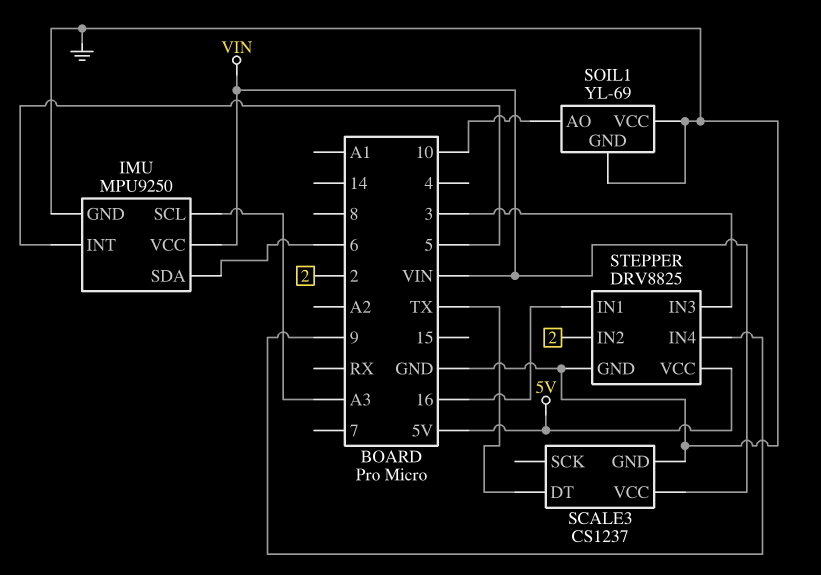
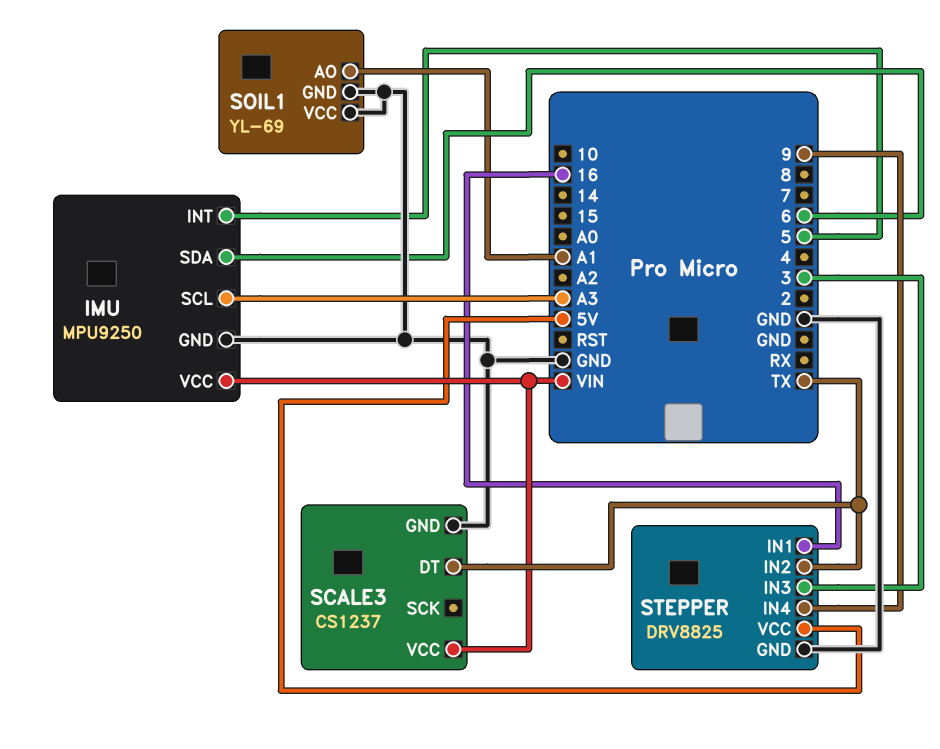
SOIL1 pin AO: 10 -> A1
STEPPER pin IN2: 2 -> TX

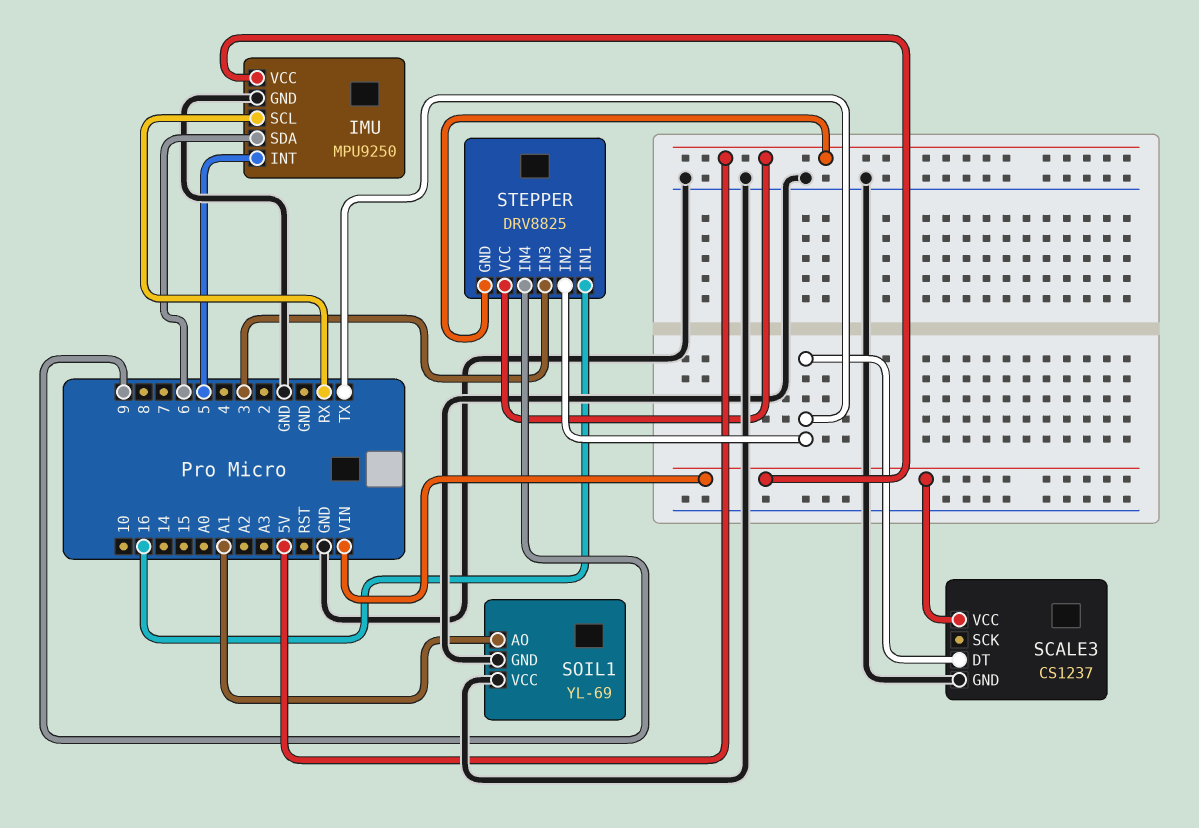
IMU pin SCL: A3 -> RX
STEPPER pin GND: GND -> 5V

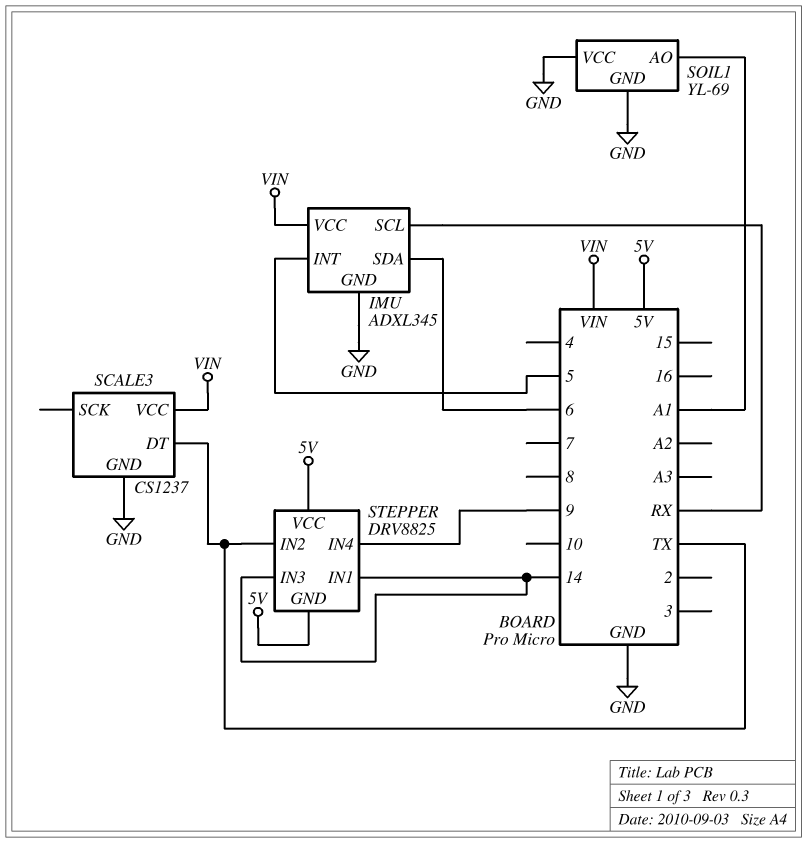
IMU: MPU9250 -> ADXL345
STEPPER pin IN1: 16 -> 14
STEPPER pin IN3: 3 -> 14

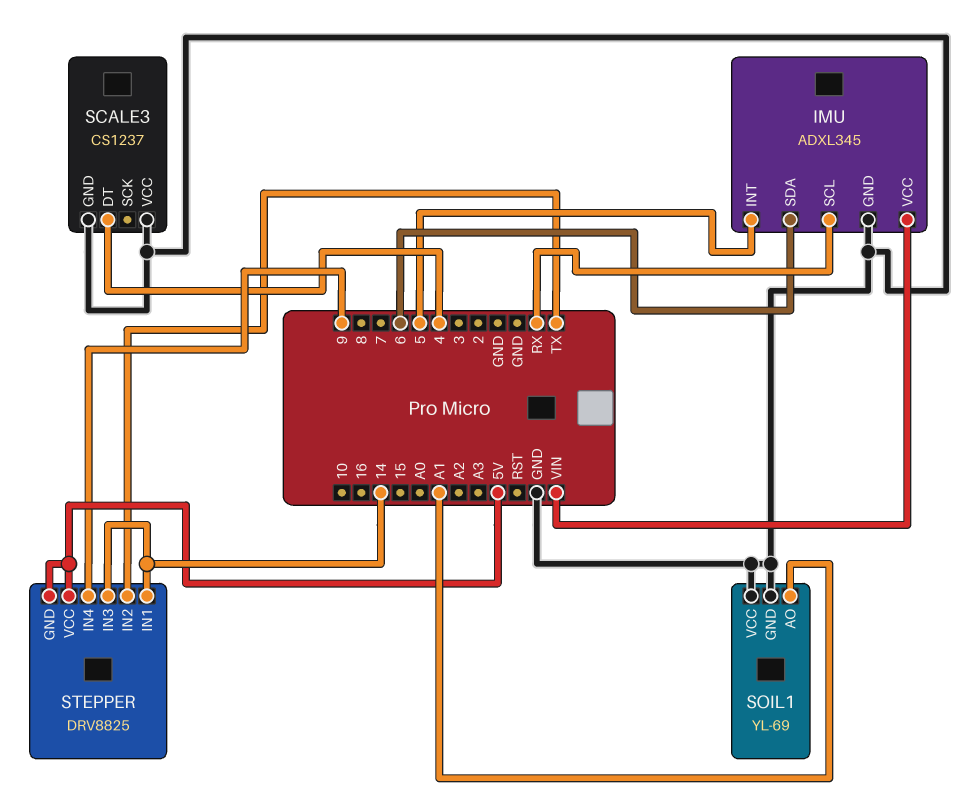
SCALE3 pin DT: TX -> 4
SCALE3 pin VCC: VIN -> GND

